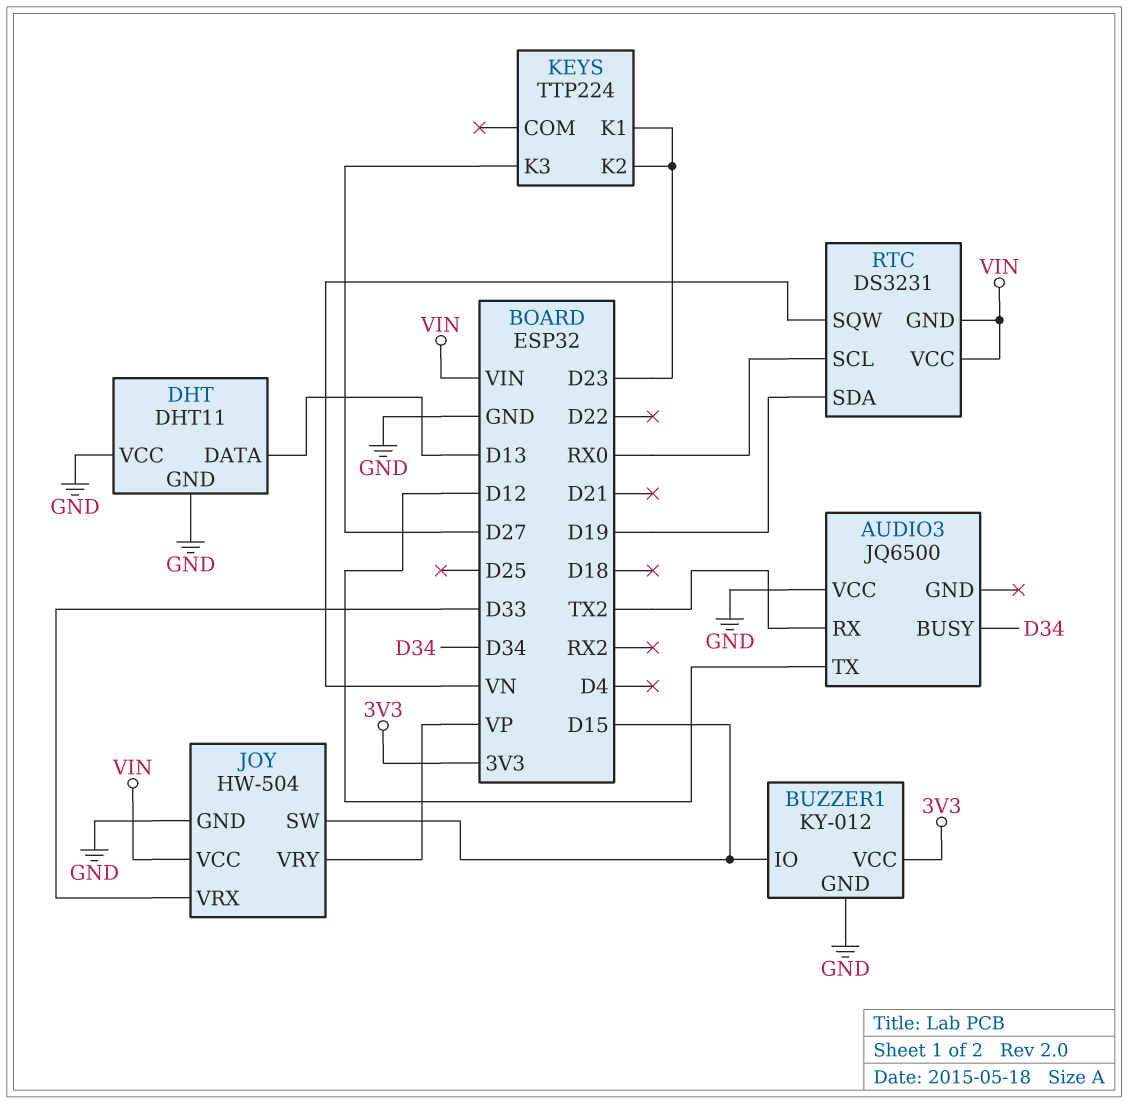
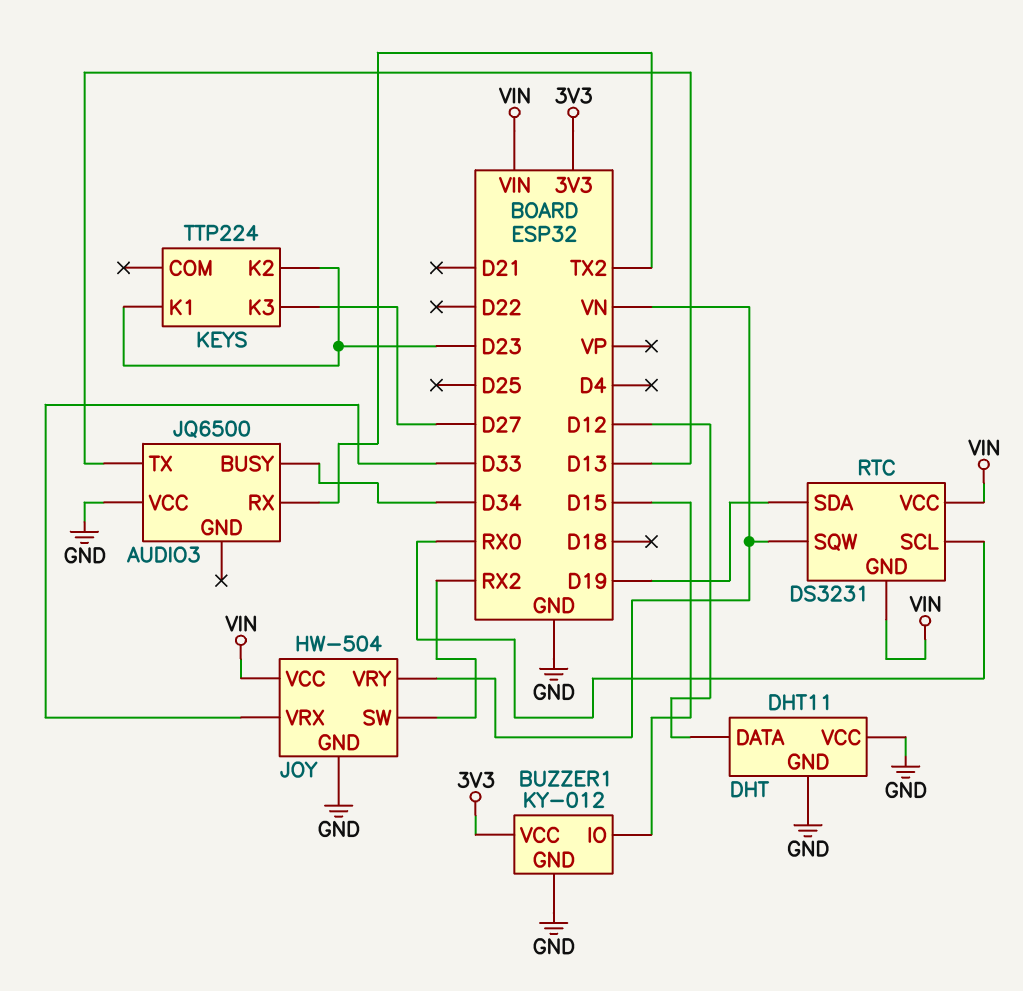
AUDIO3 pin TX: D12 -> D13
DHT pin DATA: D13 -> D12
JOY pin SW: D15 -> RX2
JOY pin VRY: VP -> VN

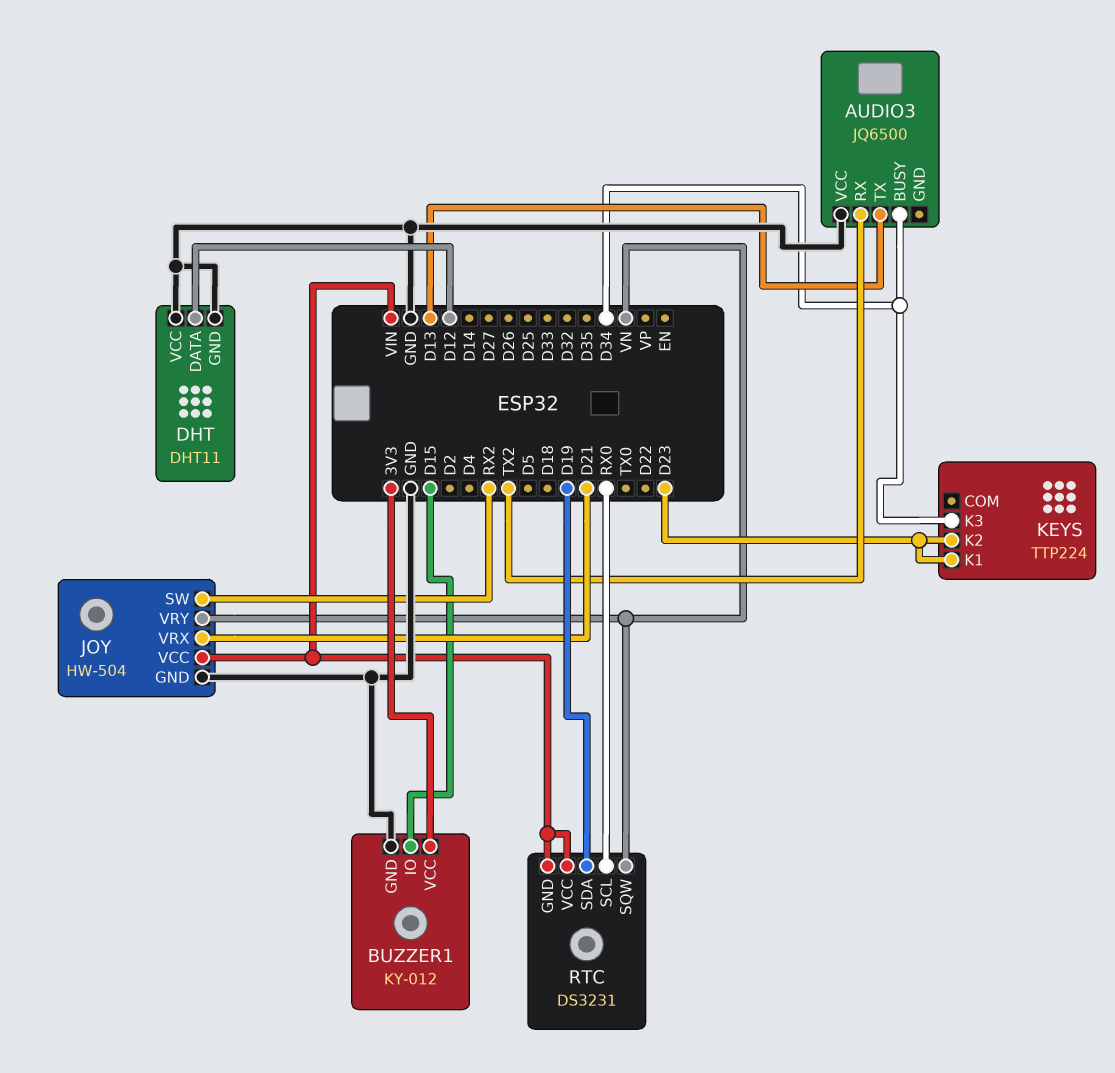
JOY pin VRX: D33 -> D21
KEYS pin K3: D27 -> D34

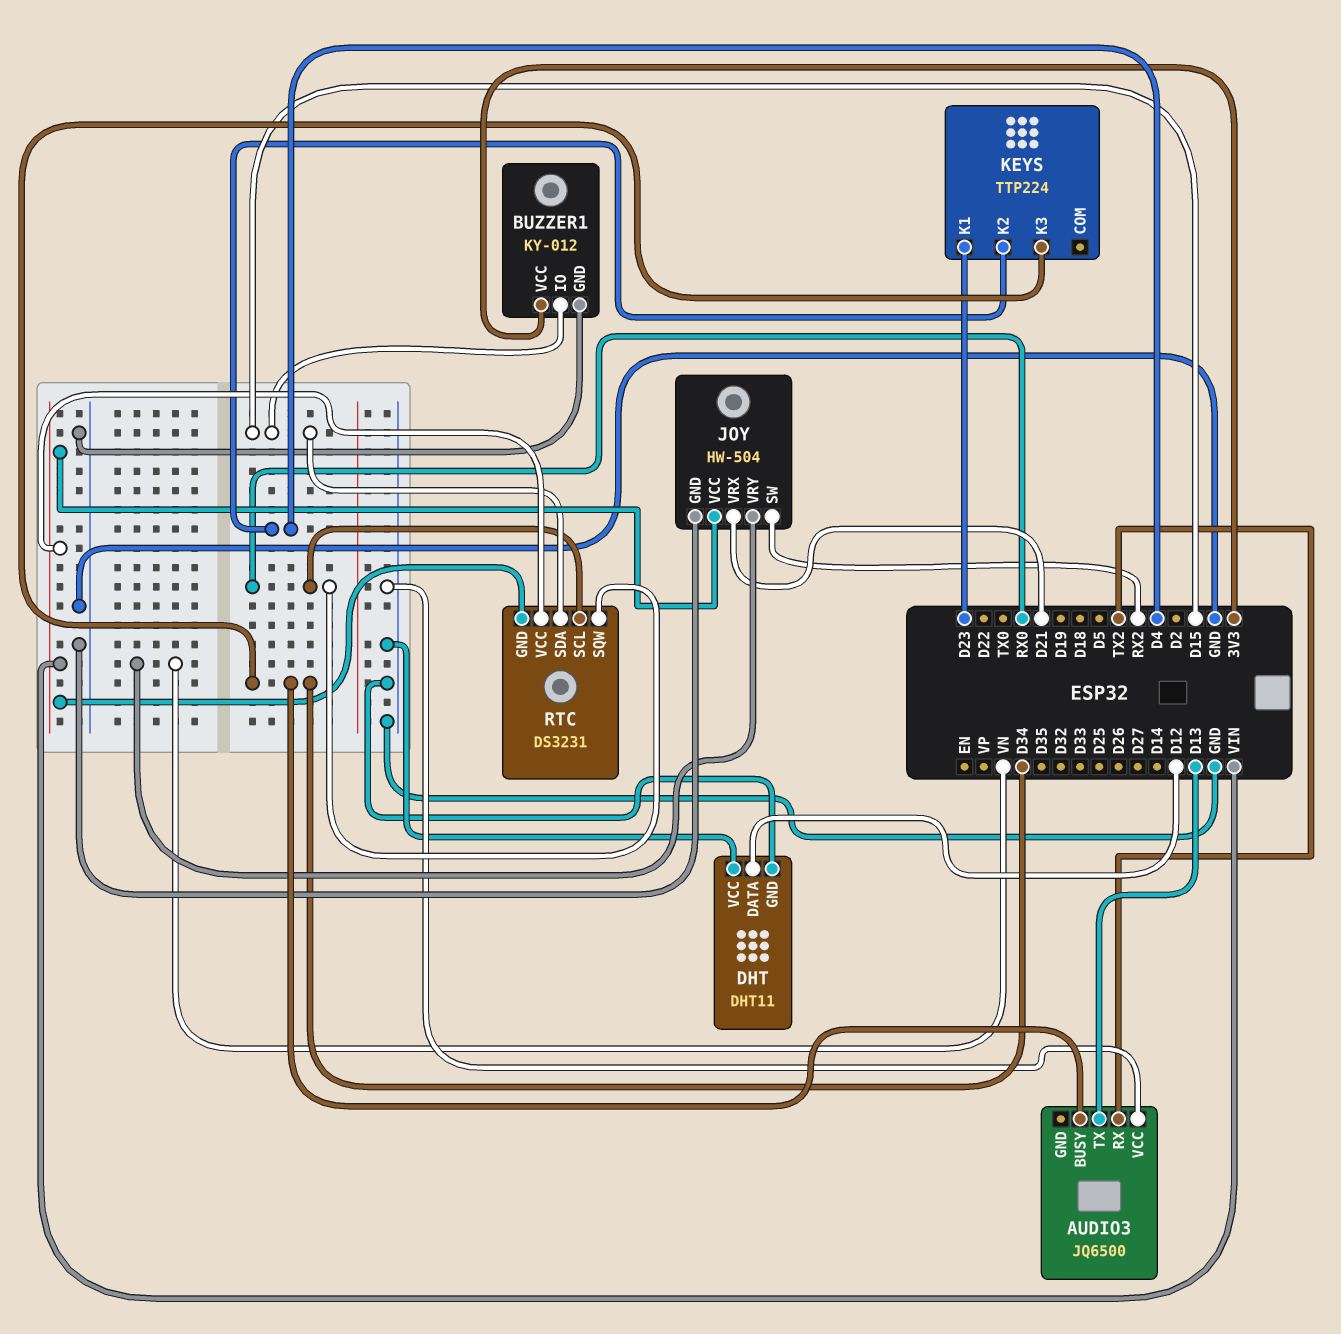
KEYS pin K2: D23 -> D4
RTC pin SDA: D19 -> D15
RTC pin SQW: VN -> RX0

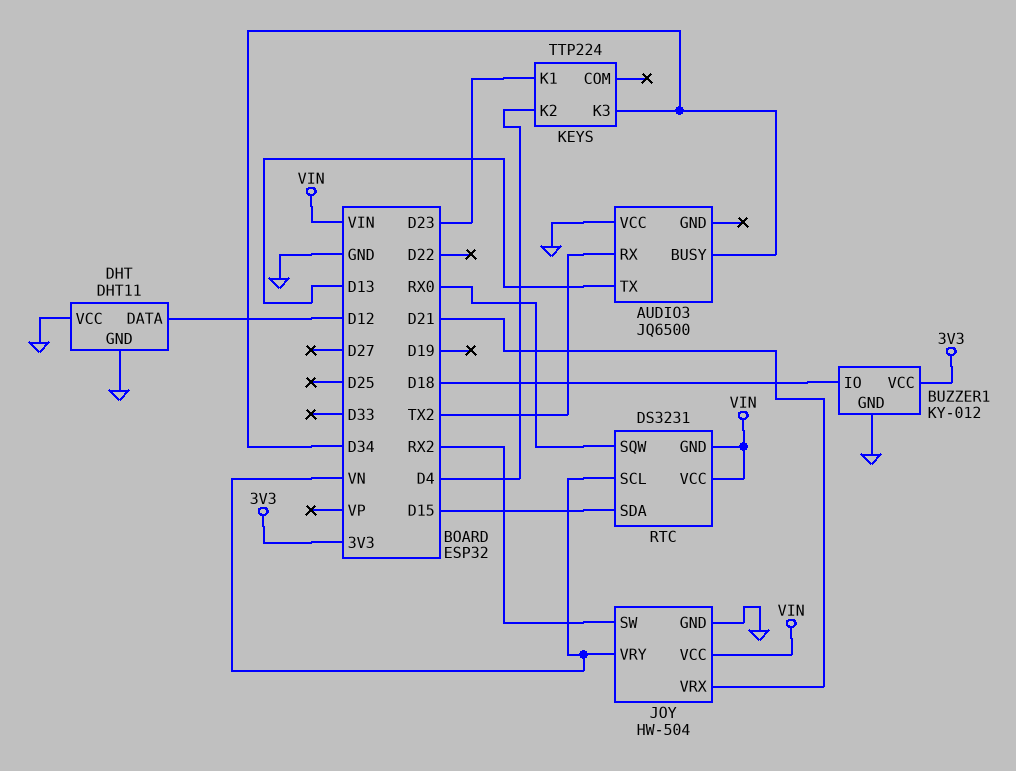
BUZZER1 pin IO: D15 -> D18
RTC pin SCL: RX0 -> VN

